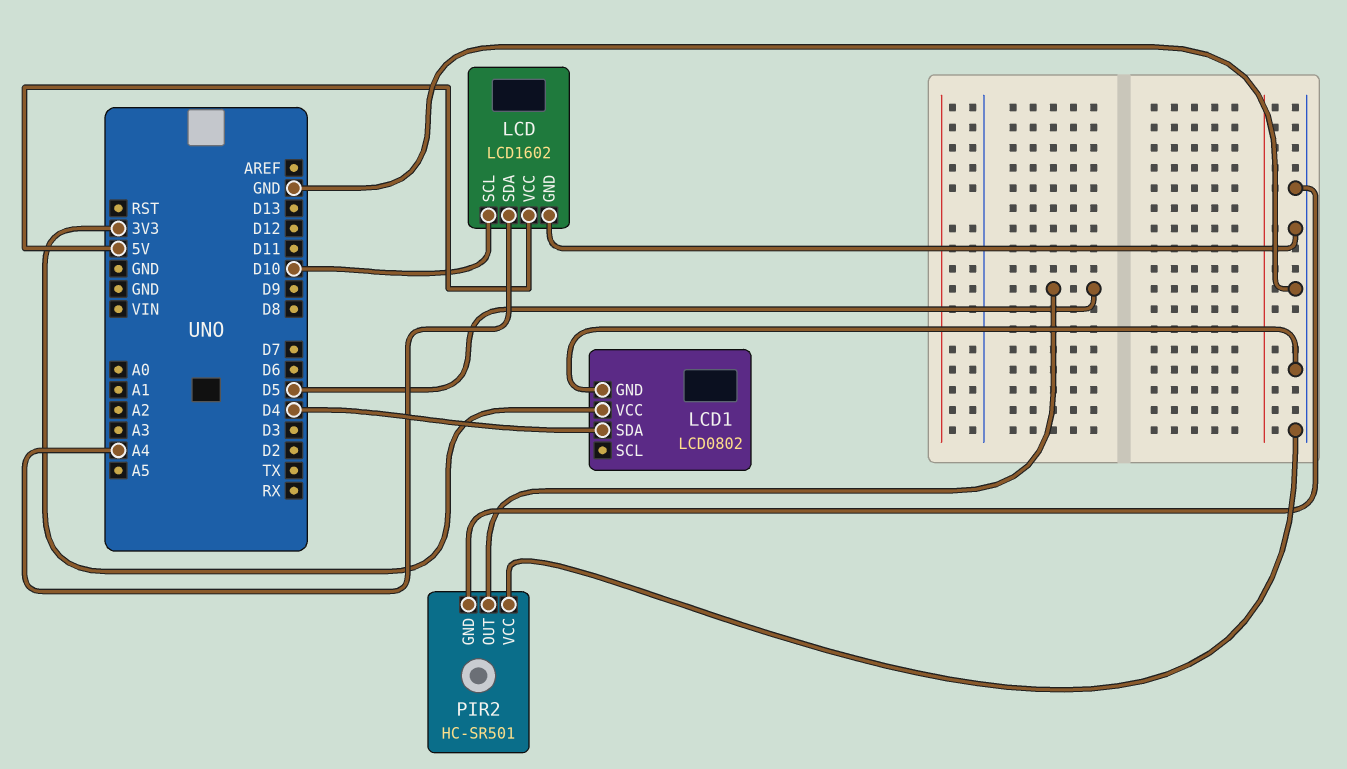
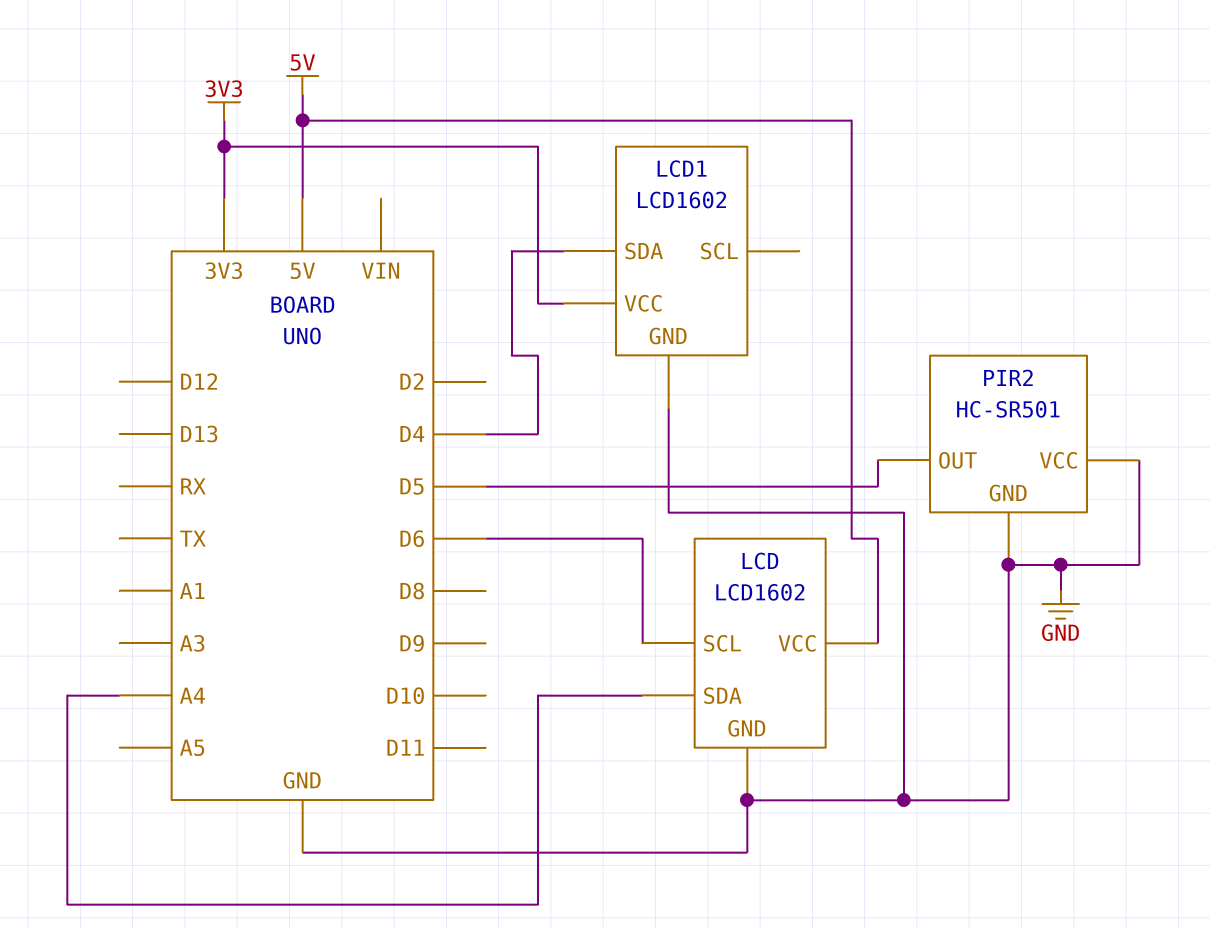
LCD pin SCL: D10 -> D6
LCD1: LCD0802 -> LCD1602

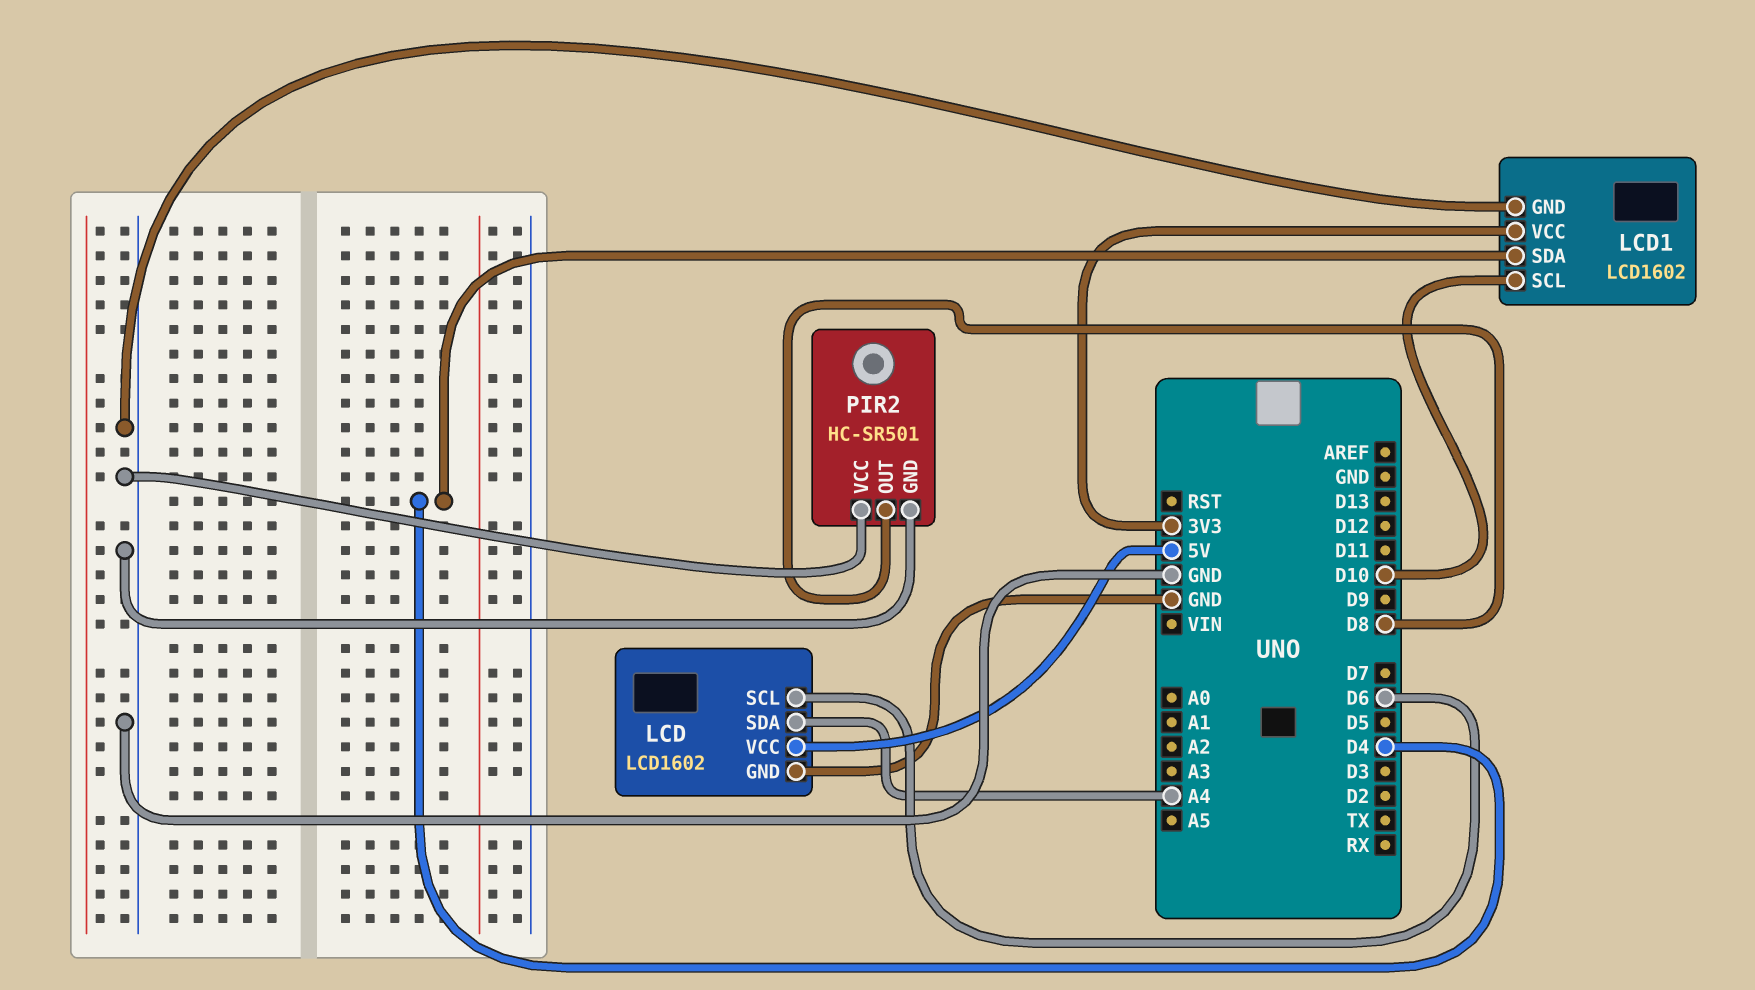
LCD1 pin SCL: none -> D10
PIR2 pin OUT: D5 -> D8

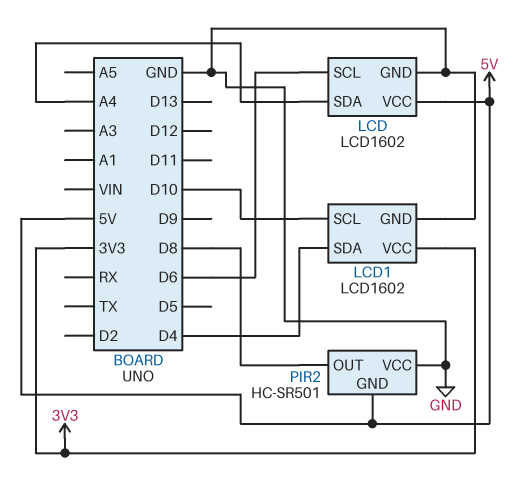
PIR2 pin GND: GND -> 5V

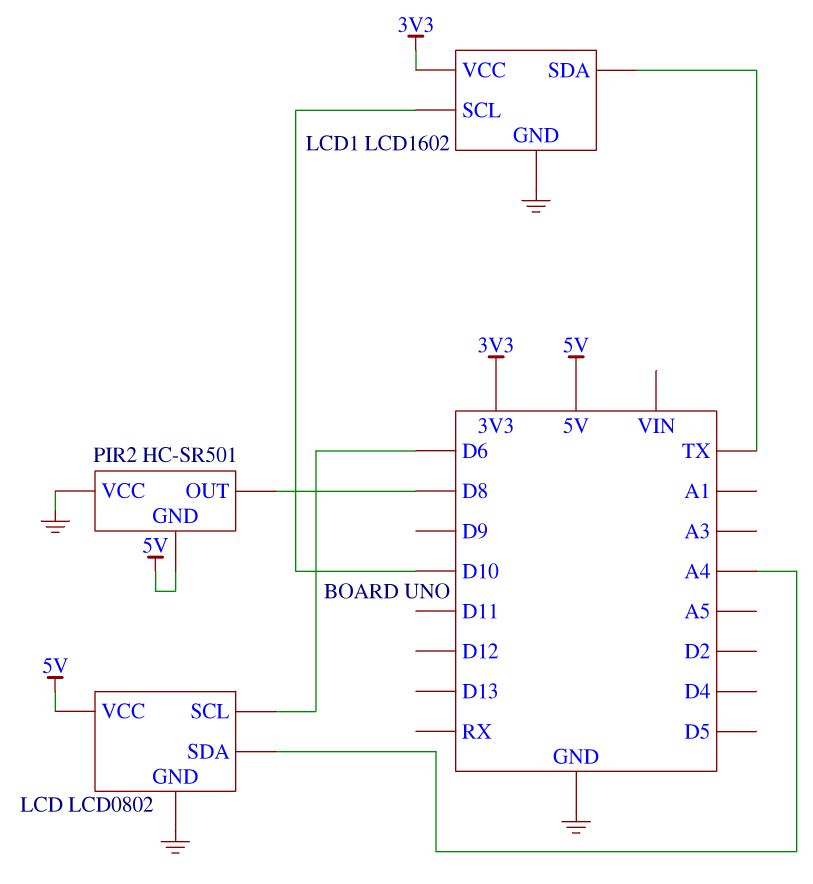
LCD: LCD1602 -> LCD0802
LCD1 pin SDA: D4 -> TX

